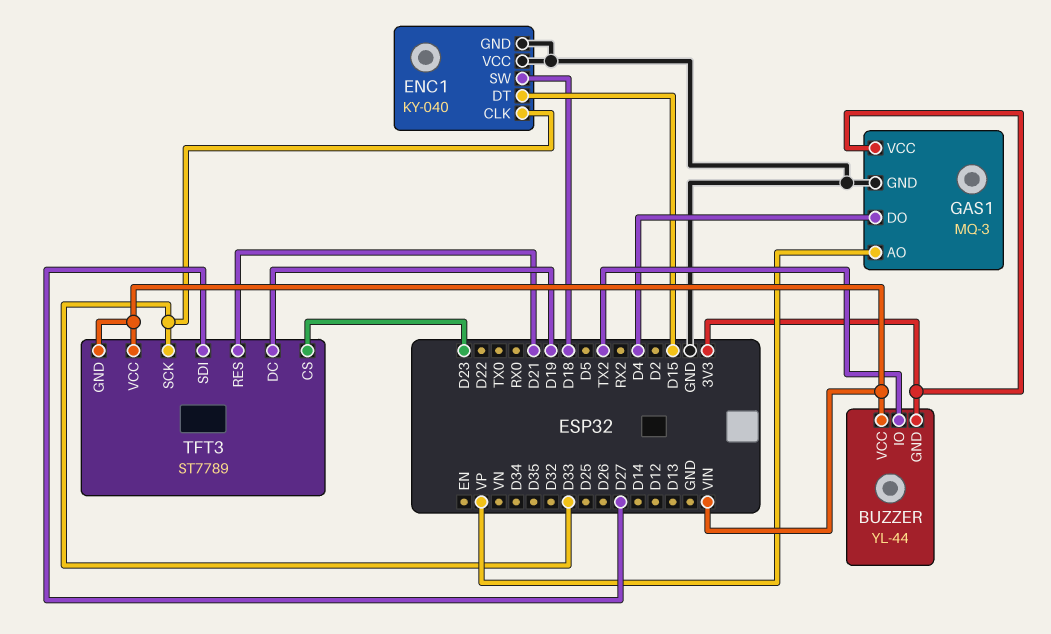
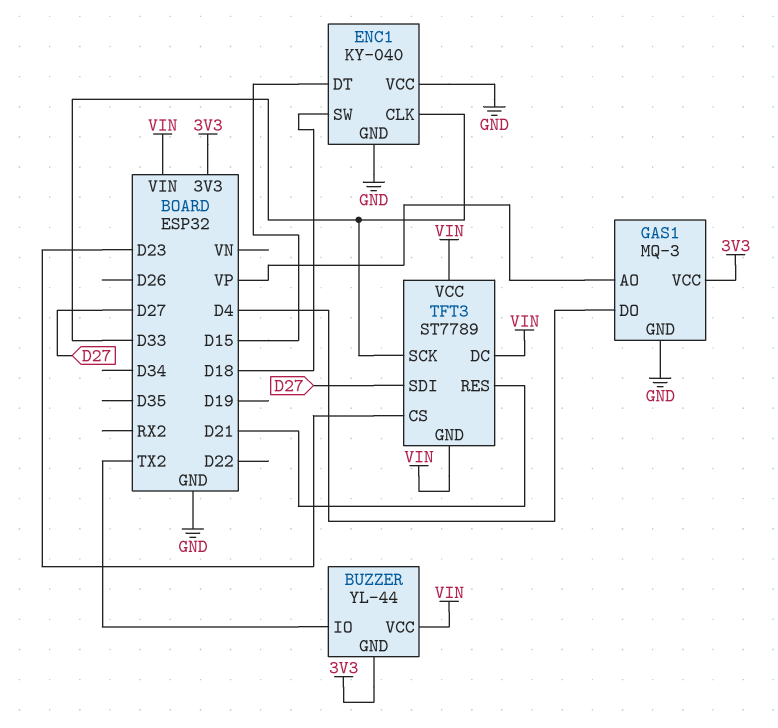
TFT3 pin DC: D19 -> VIN

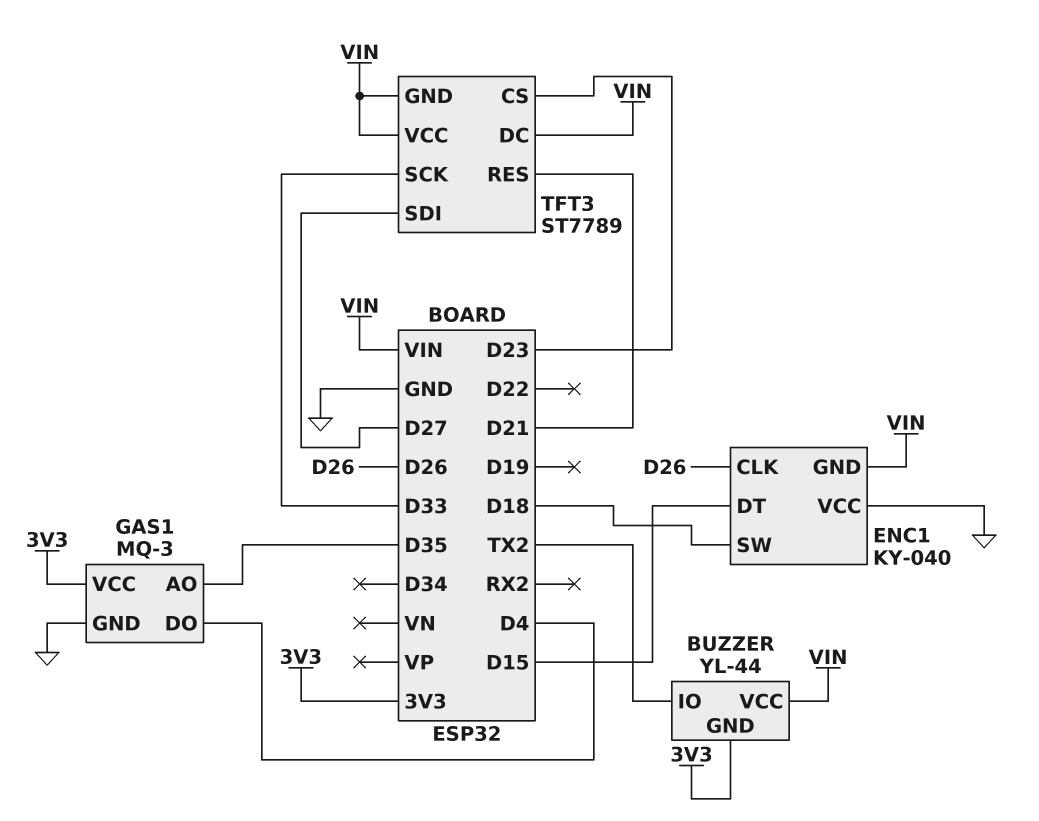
ENC1 pin CLK: D33 -> D26
ENC1 pin GND: GND -> VIN
GAS1 pin AO: VP -> D35

